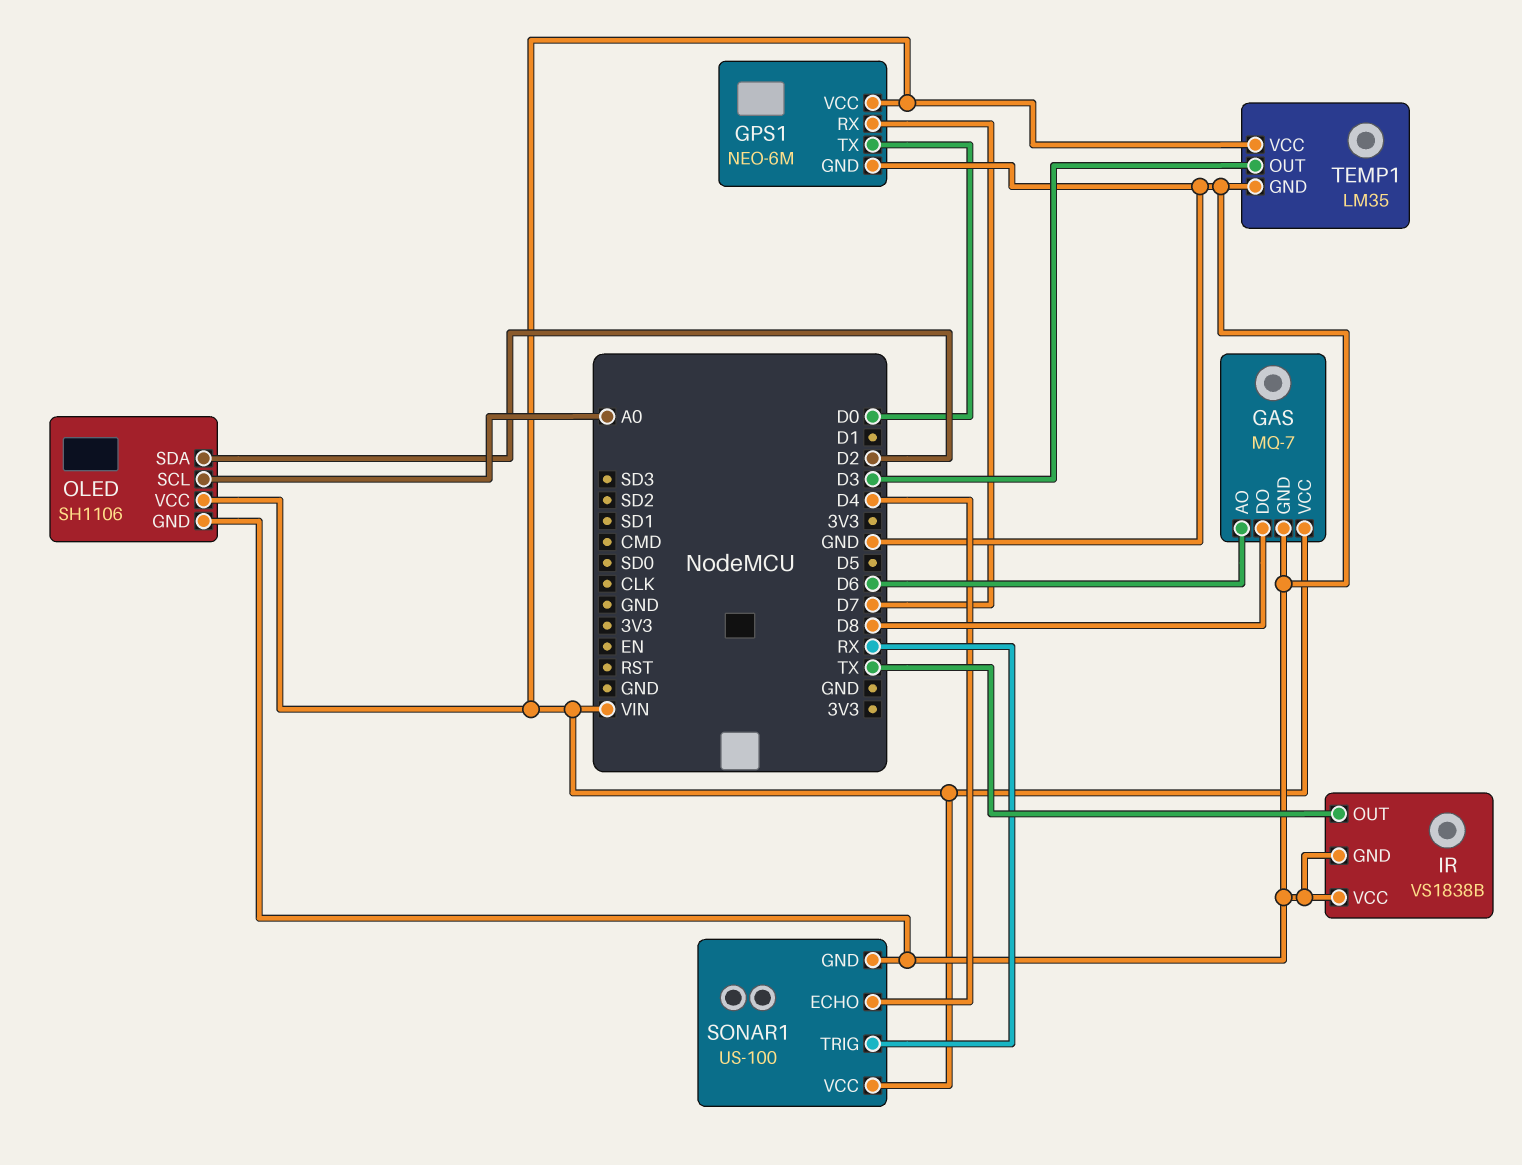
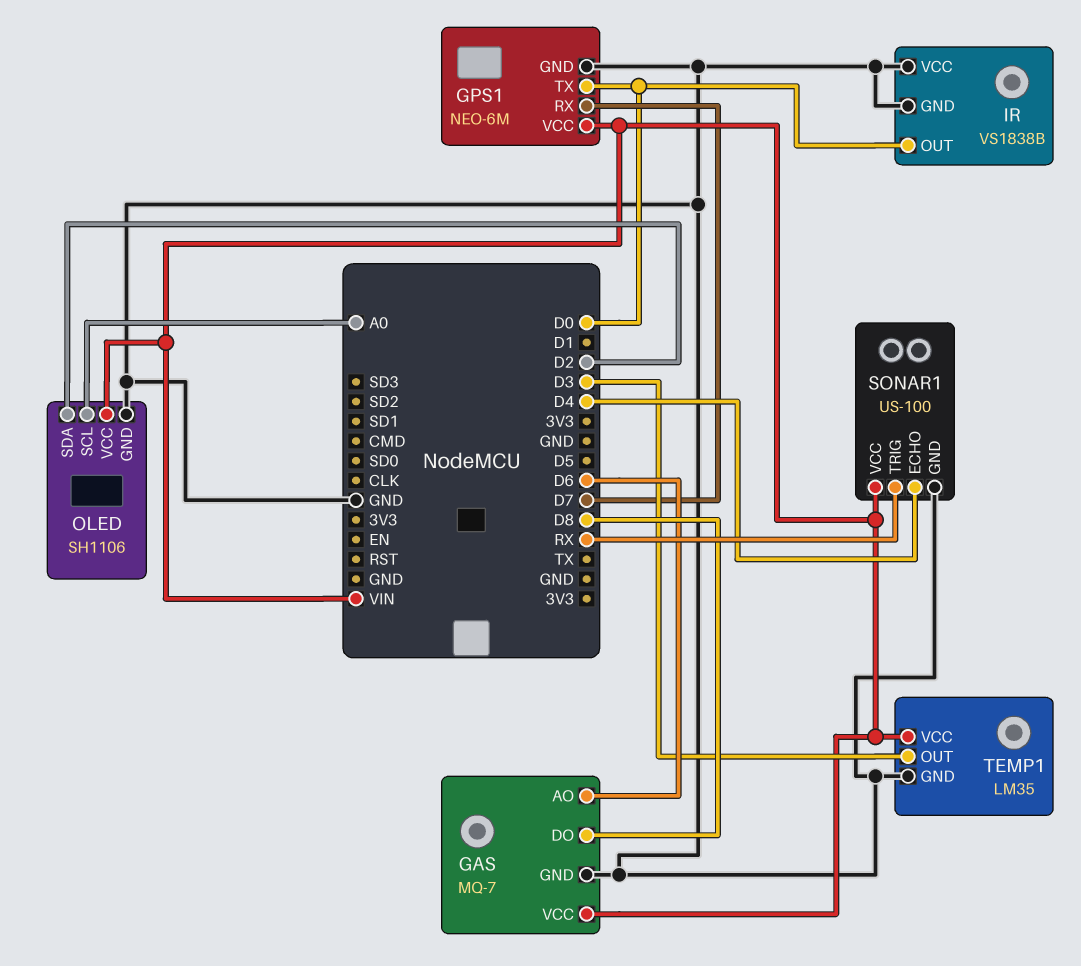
IR pin OUT: TX -> D0

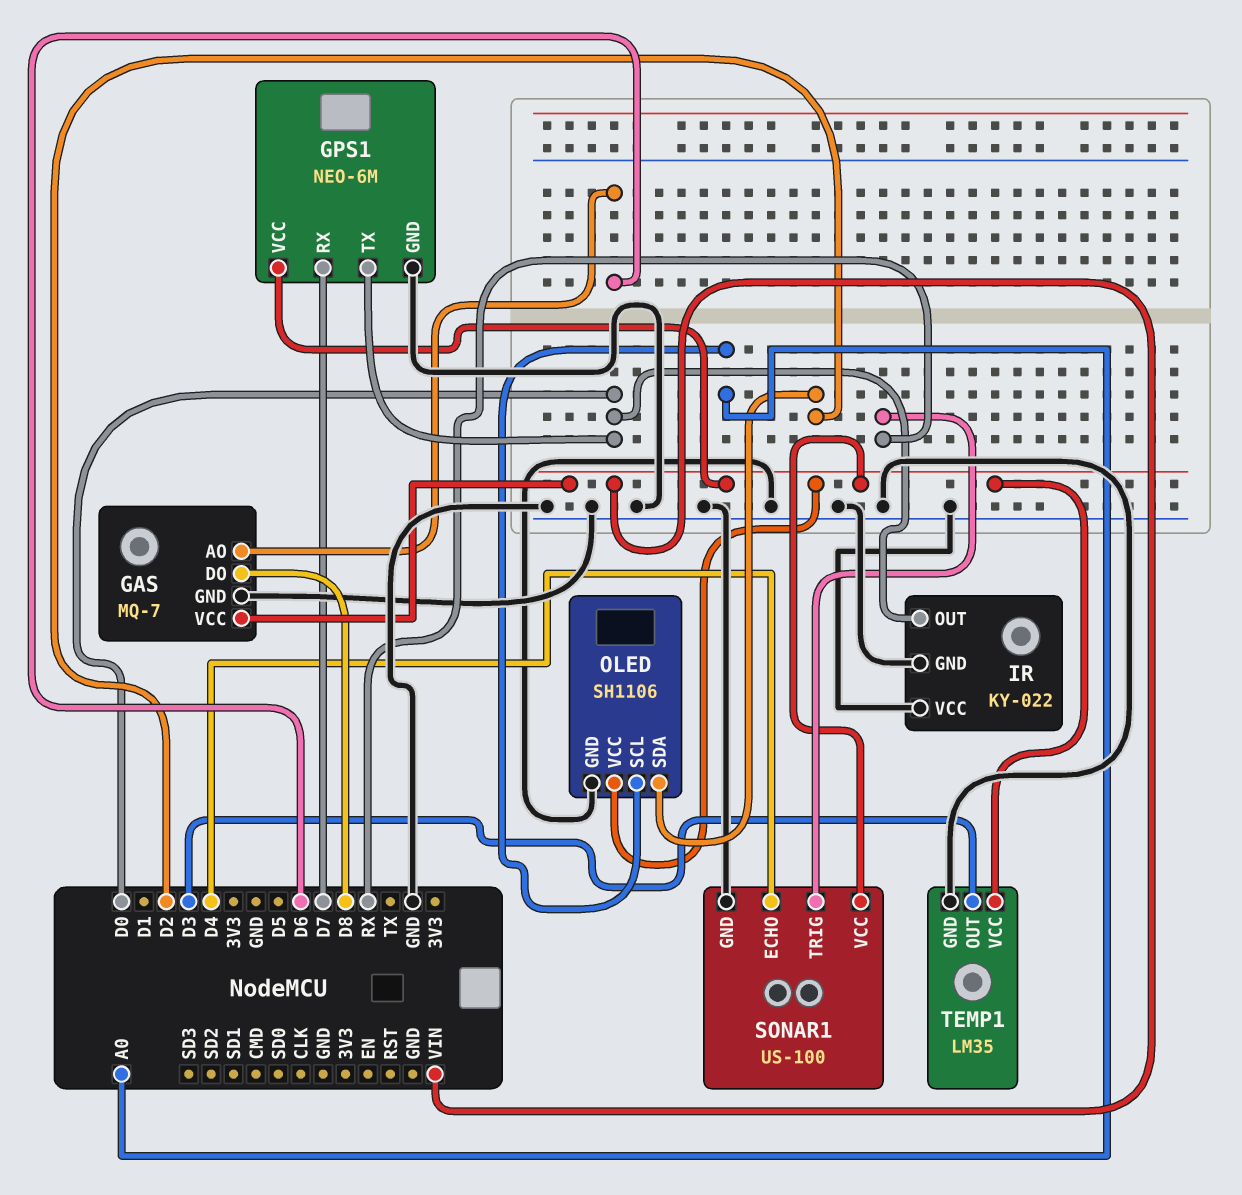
IR: VS1838B -> KY-022

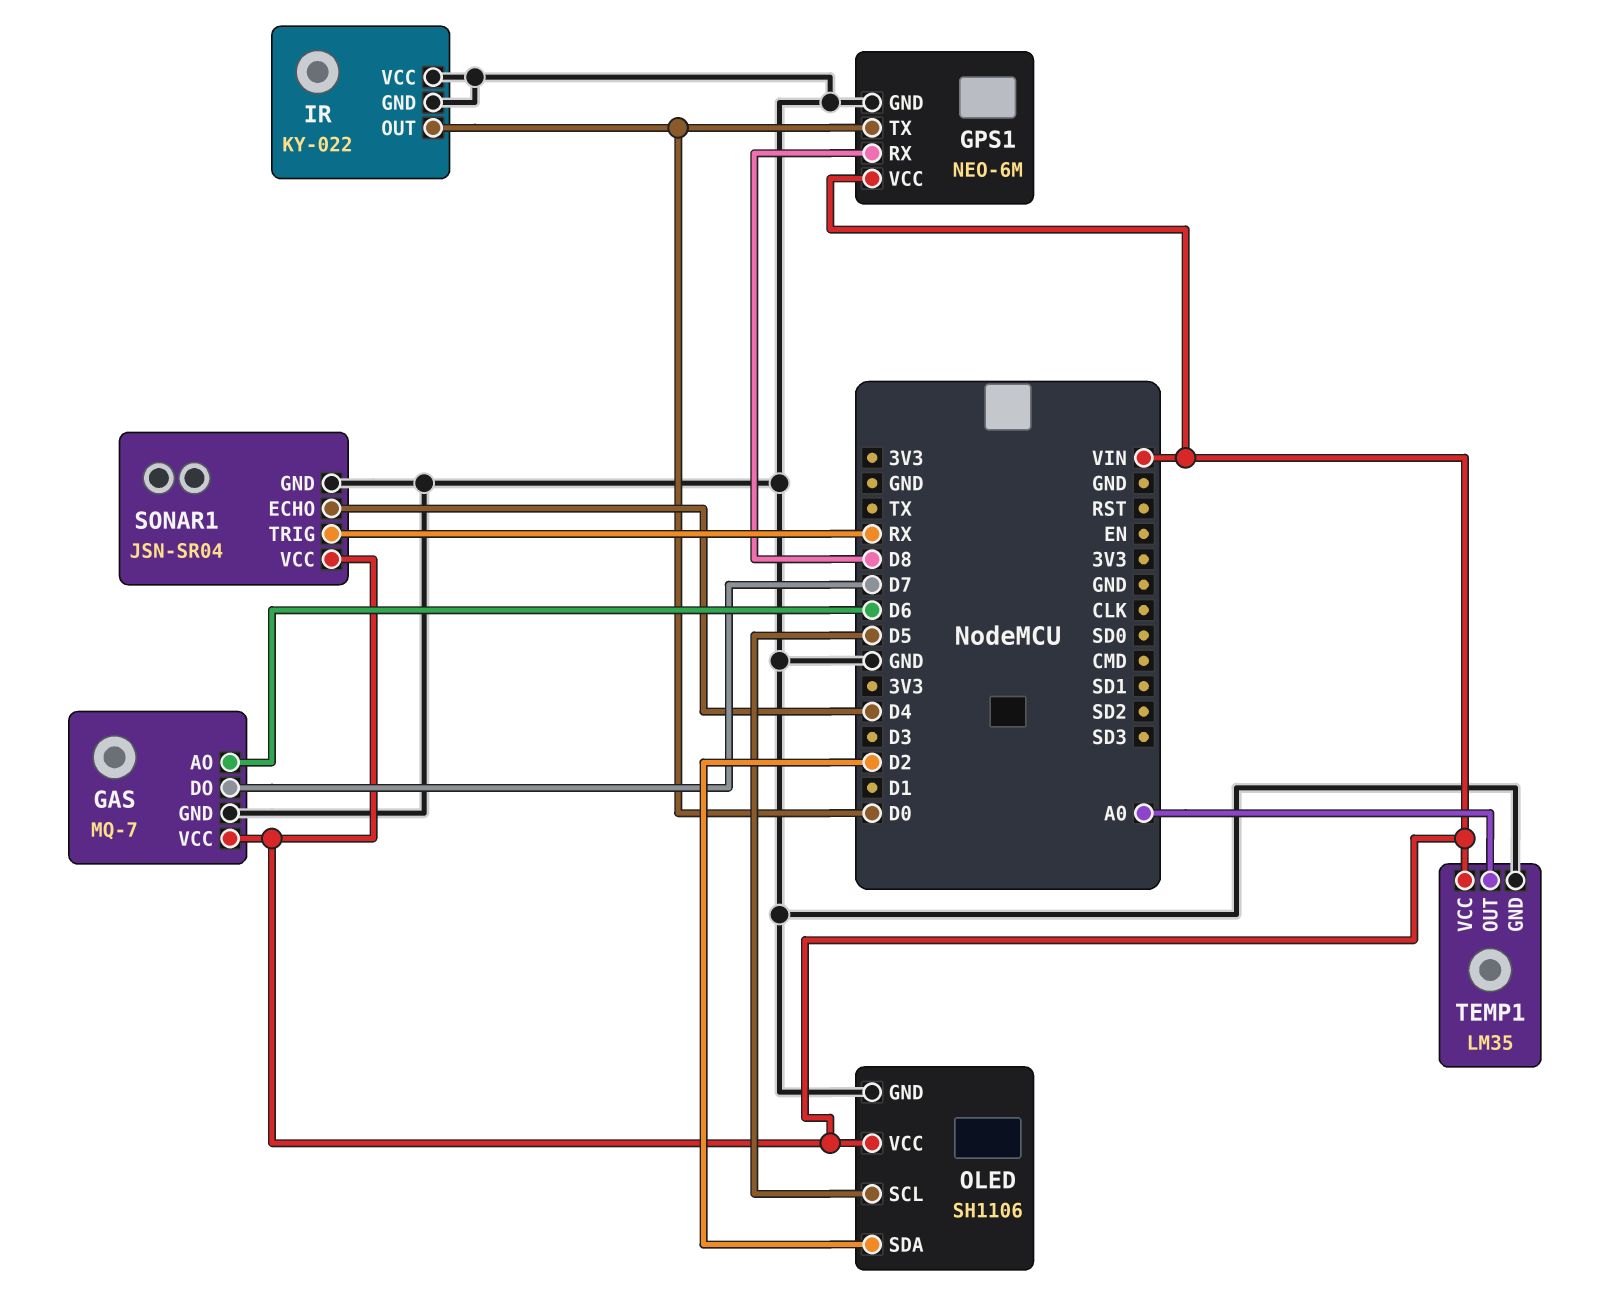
GAS pin DO: D8 -> D7
GPS1 pin RX: D7 -> D8
OLED pin SCL: A0 -> D5
SONAR1: US-100 -> JSN-SR04
TEMP1 pin OUT: D3 -> A0

